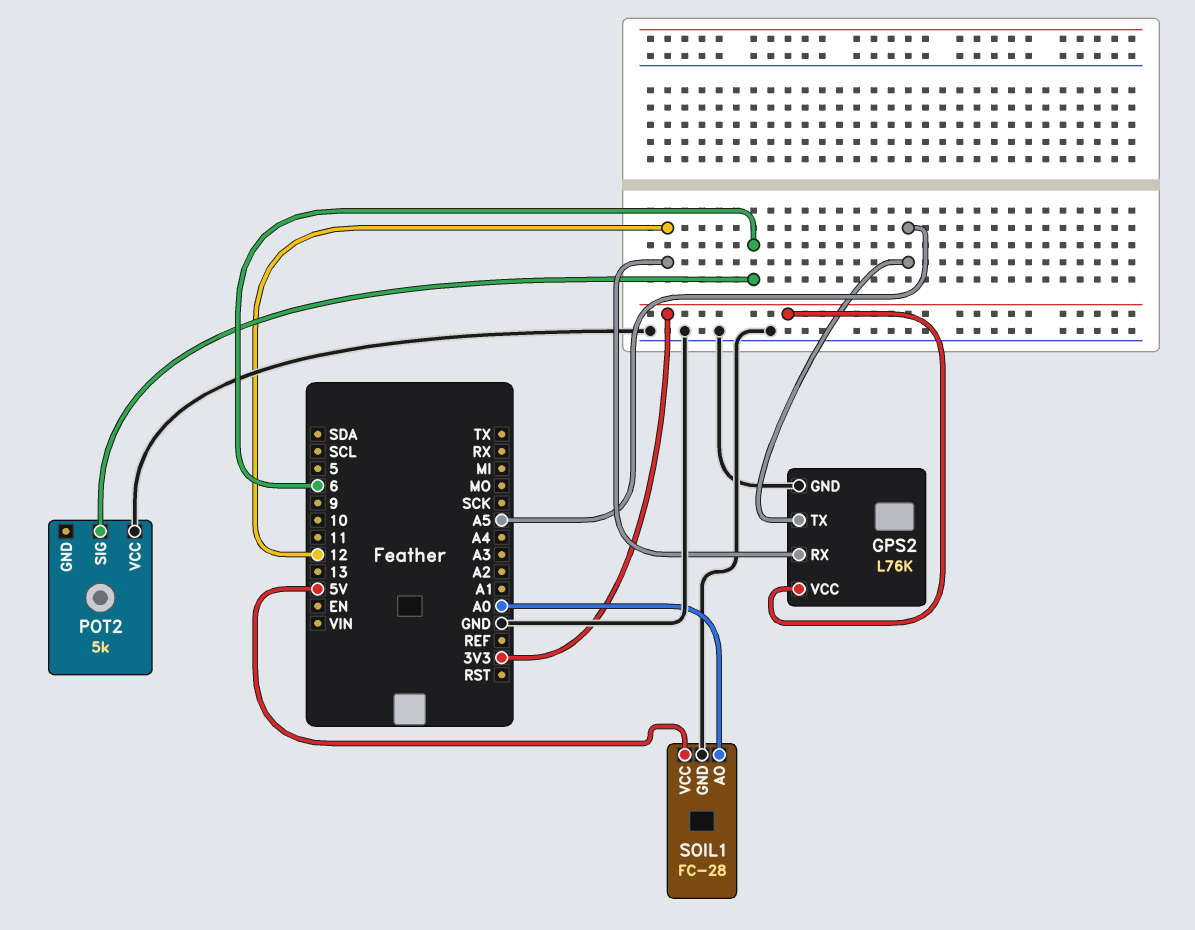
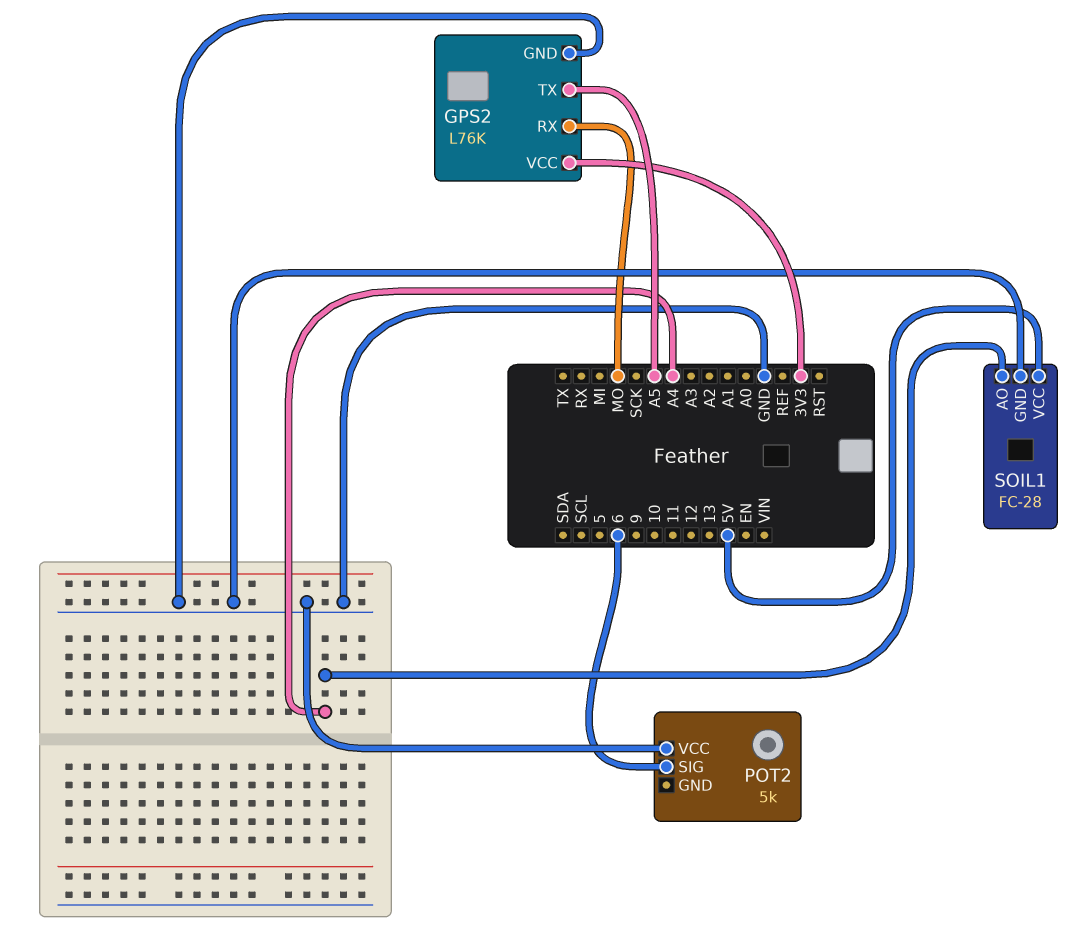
GPS2 pin RX: 12 -> MO
SOIL1 pin AO: A0 -> A4

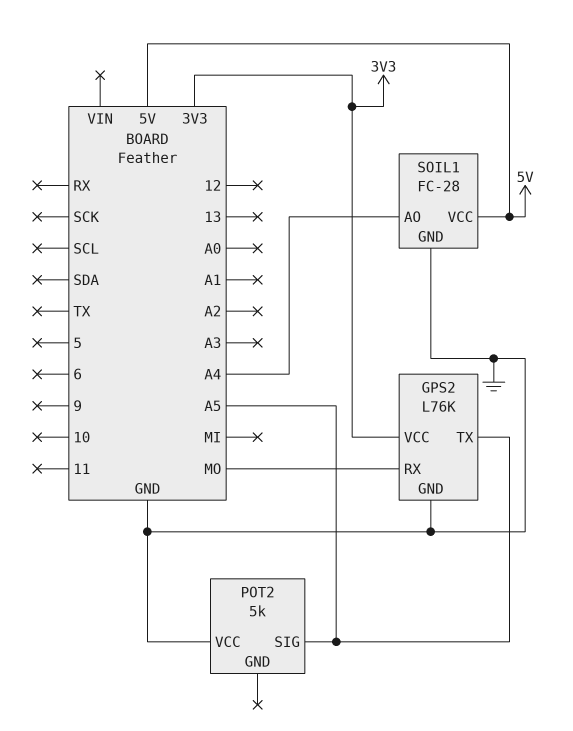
POT2 pin SIG: 6 -> A5

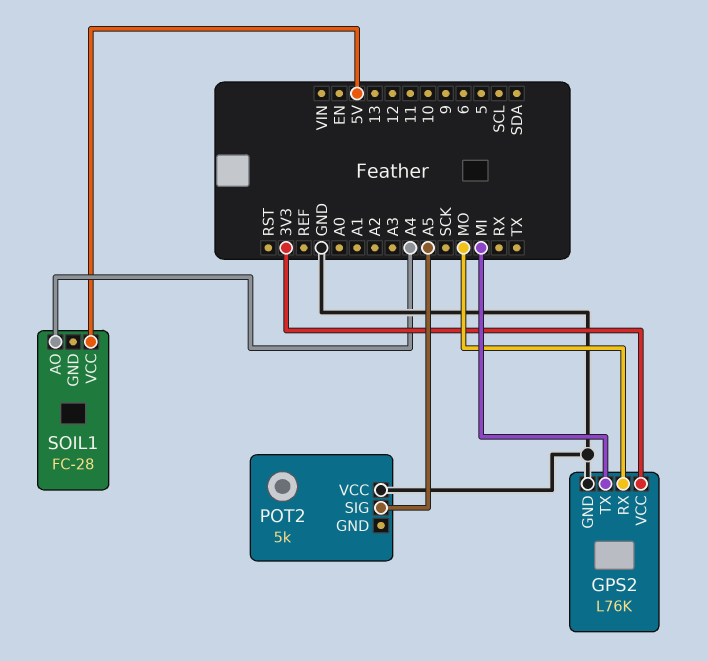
GPS2 pin TX: A5 -> MI
SOIL1 pin GND: GND -> none

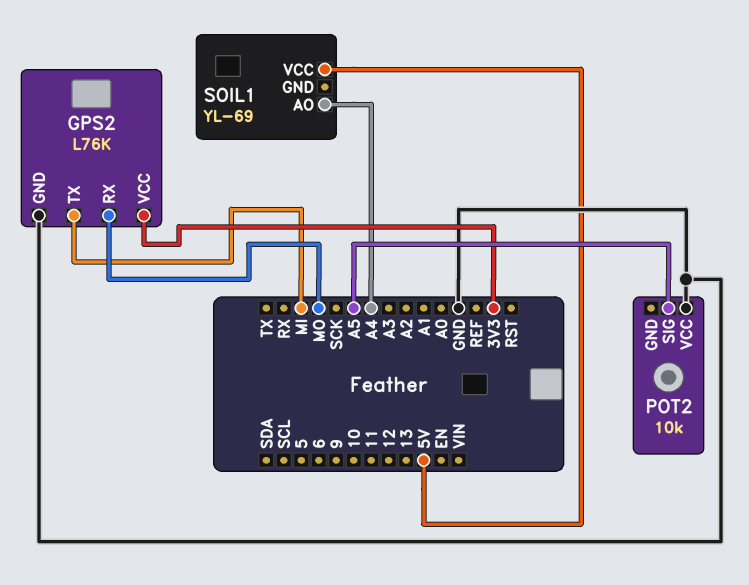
POT2: 5k -> 10k
SOIL1: FC-28 -> YL-69

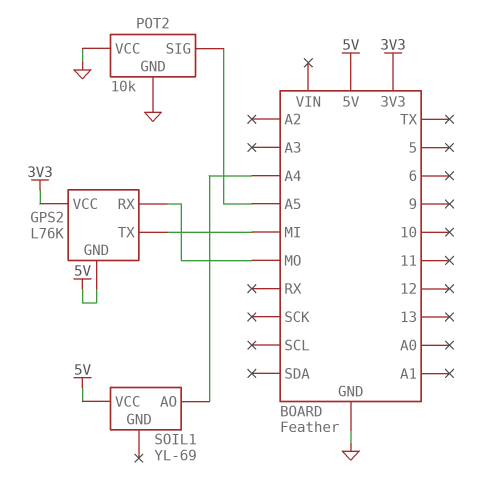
GPS2 pin GND: GND -> 5V
POT2 pin GND: none -> GND

